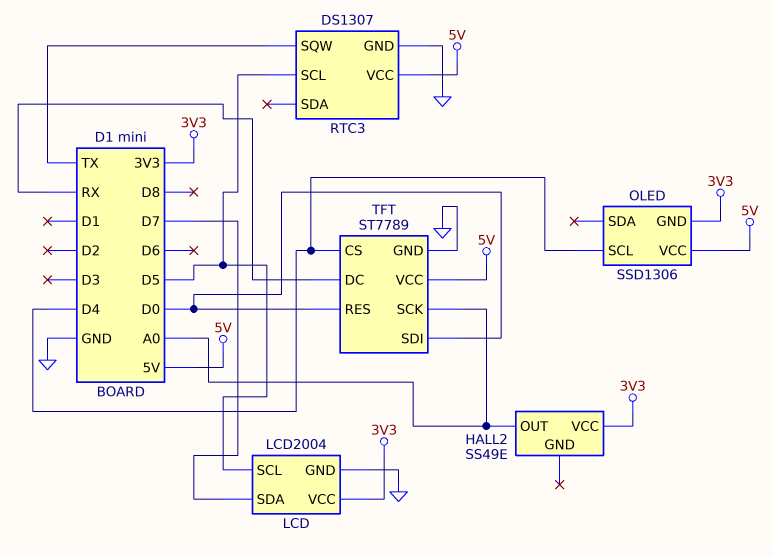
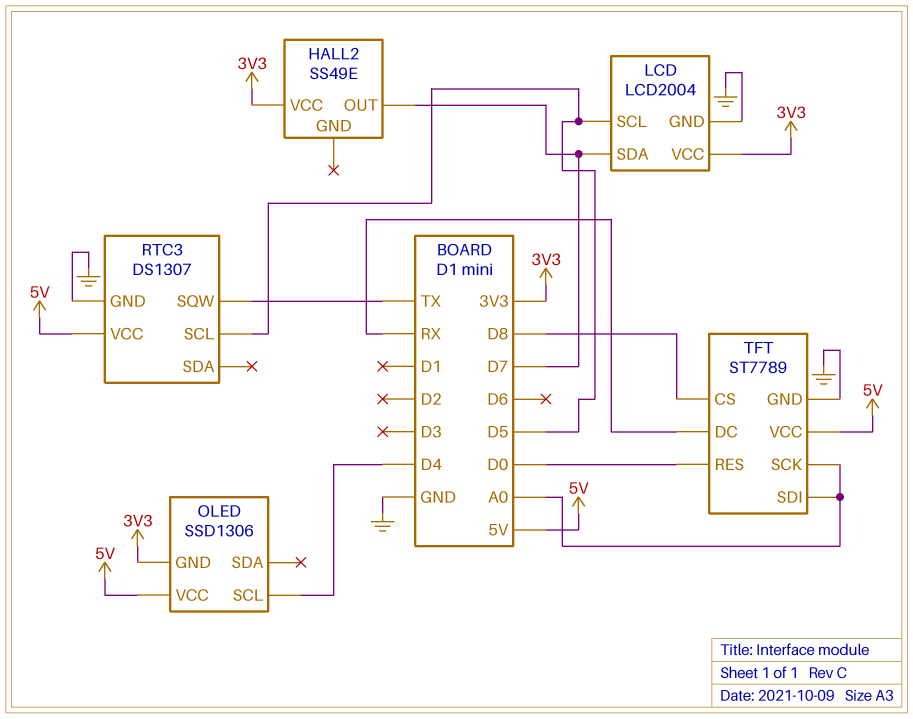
HALL2 pin OUT: A0 -> D7
TFT pin CS: D4 -> D8
TFT pin SDI: D0 -> A0

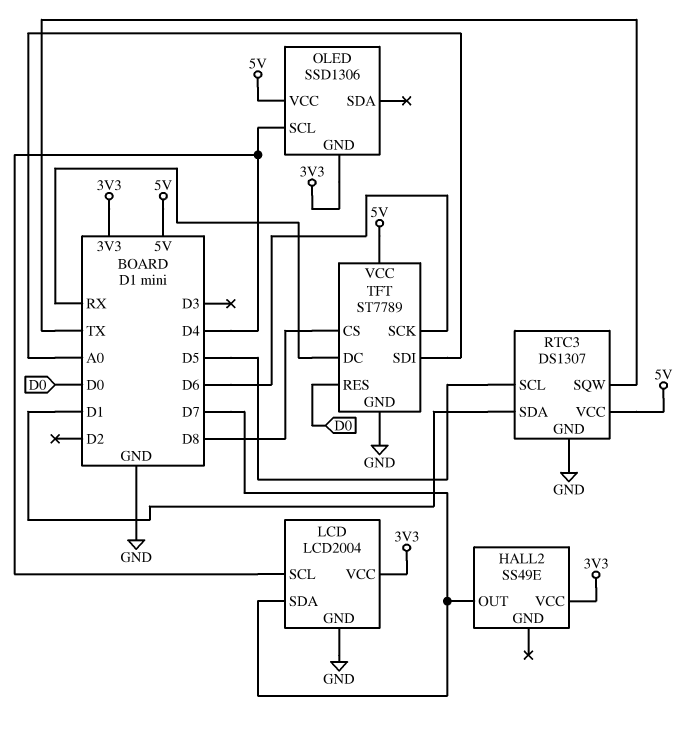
LCD pin SCL: D5 -> D4
RTC3 pin SDA: none -> D1
TFT pin SCK: A0 -> D6

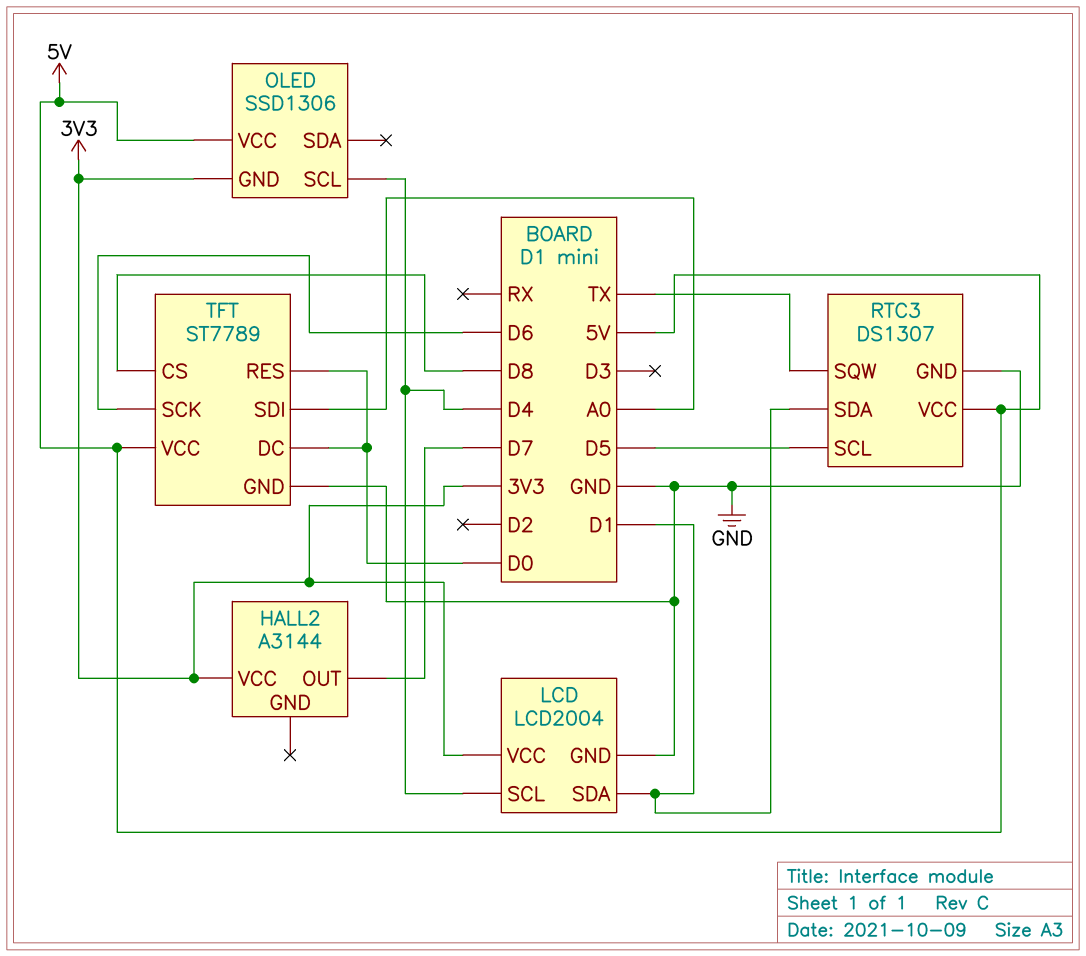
HALL2: SS49E -> A3144
LCD pin SDA: D7 -> D1
TFT pin DC: RX -> D0

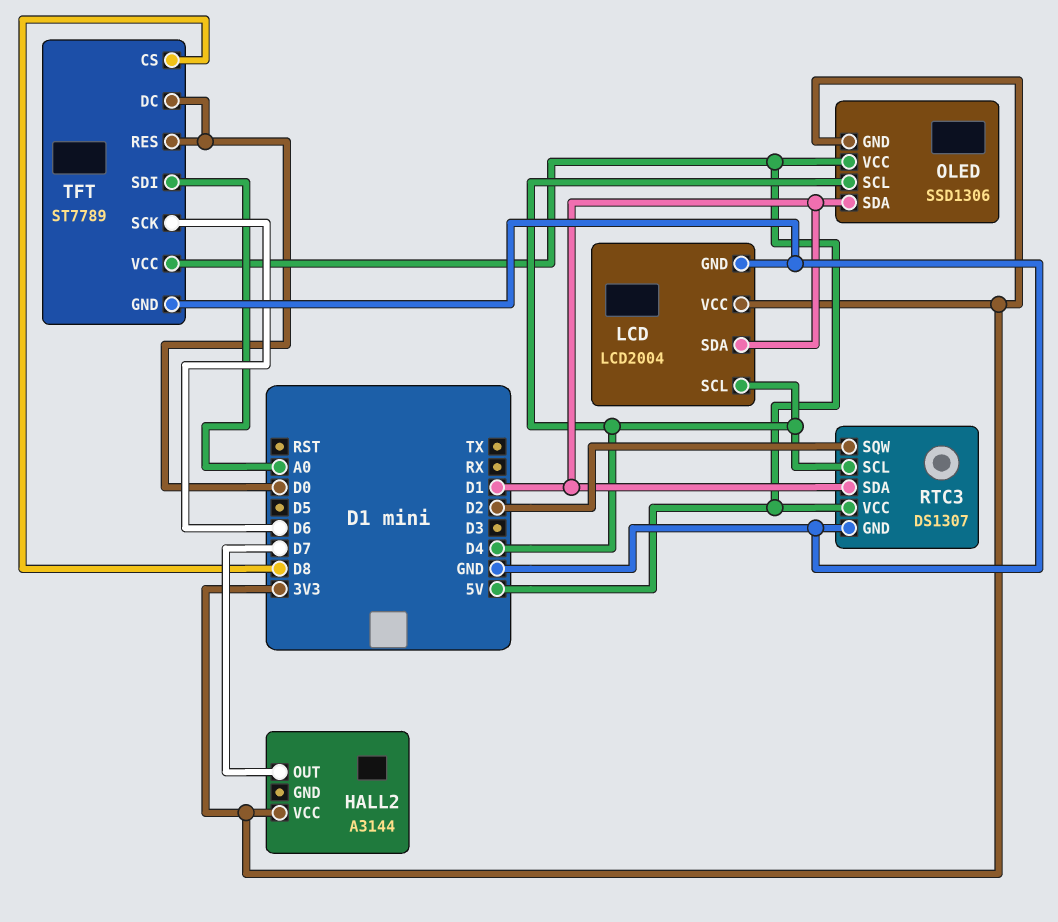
OLED pin SDA: none -> D1
RTC3 pin SCL: D5 -> D4
RTC3 pin SQW: TX -> D2

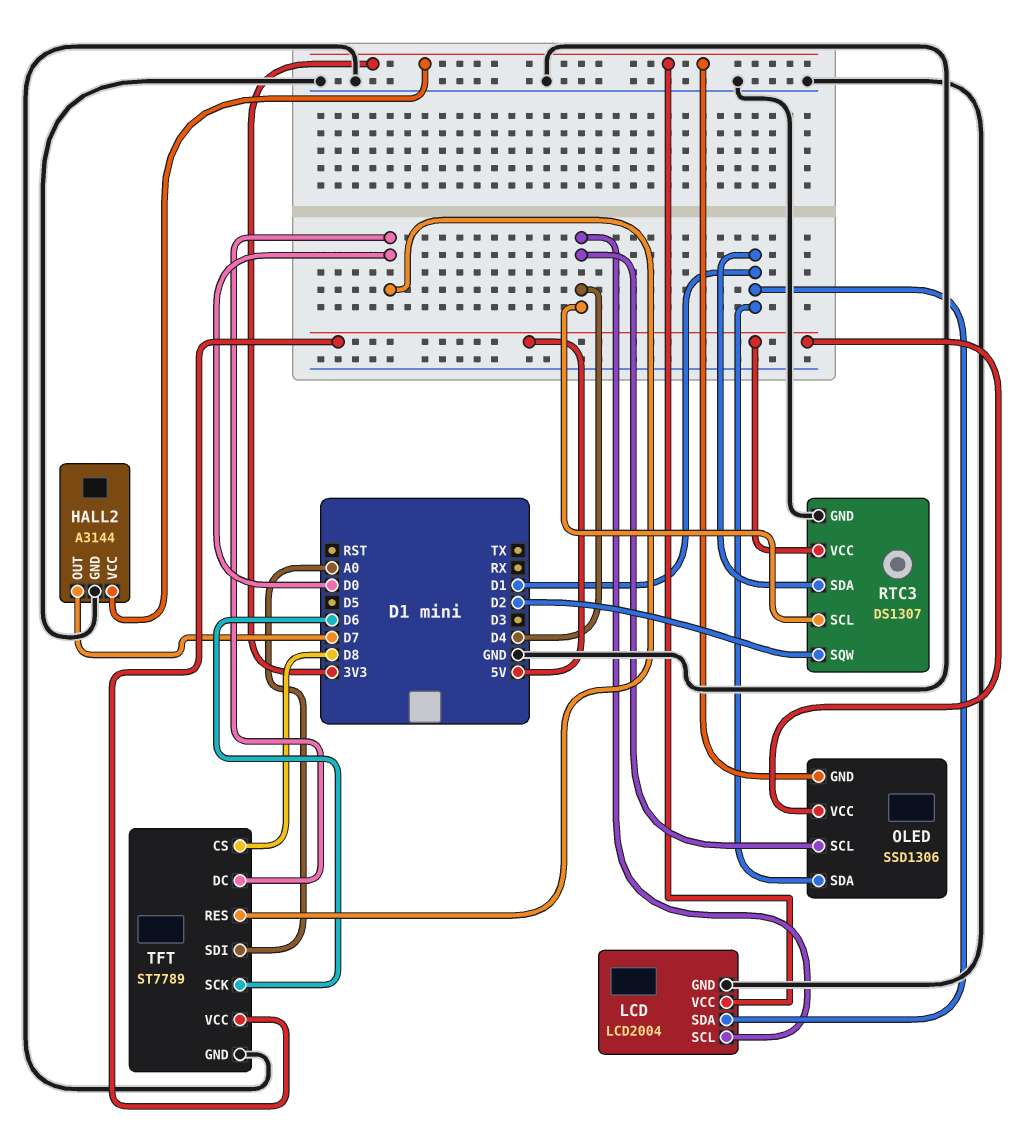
HALL2 pin GND: none -> GND

